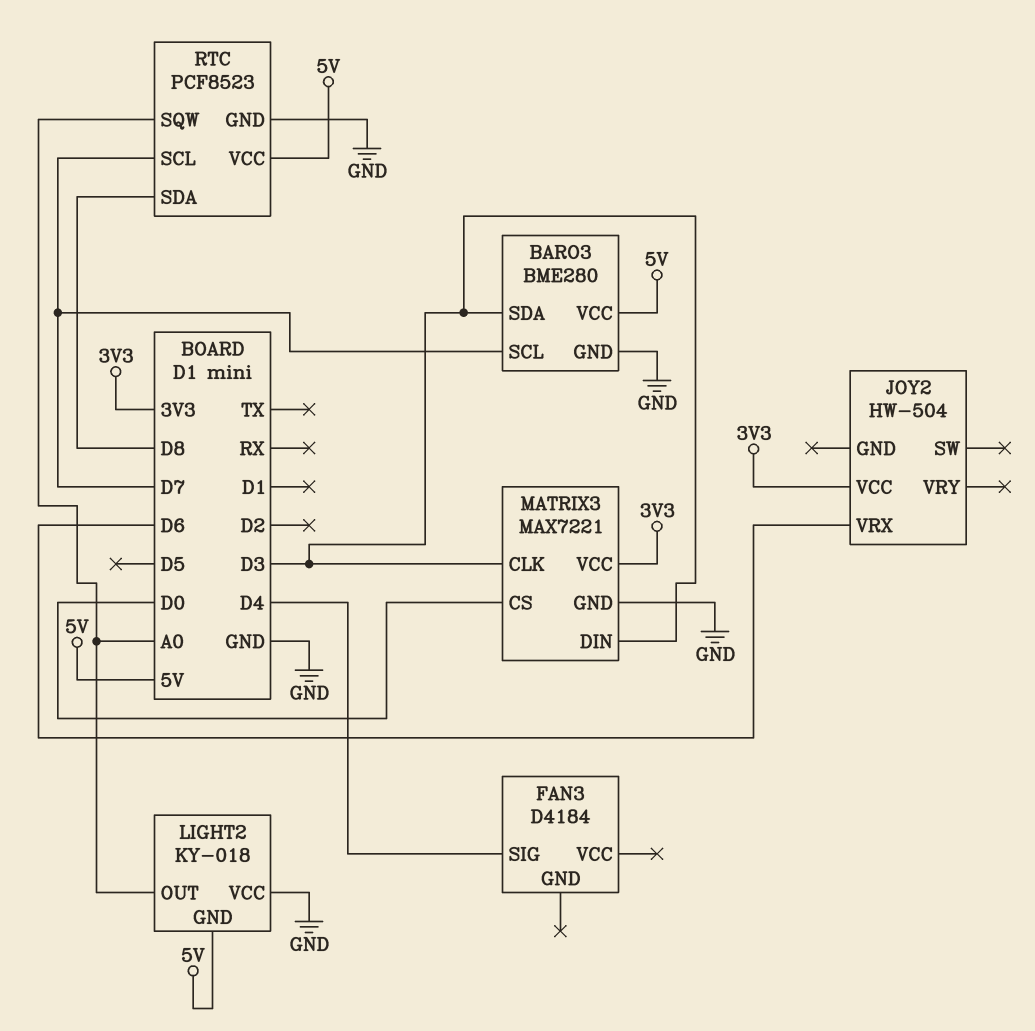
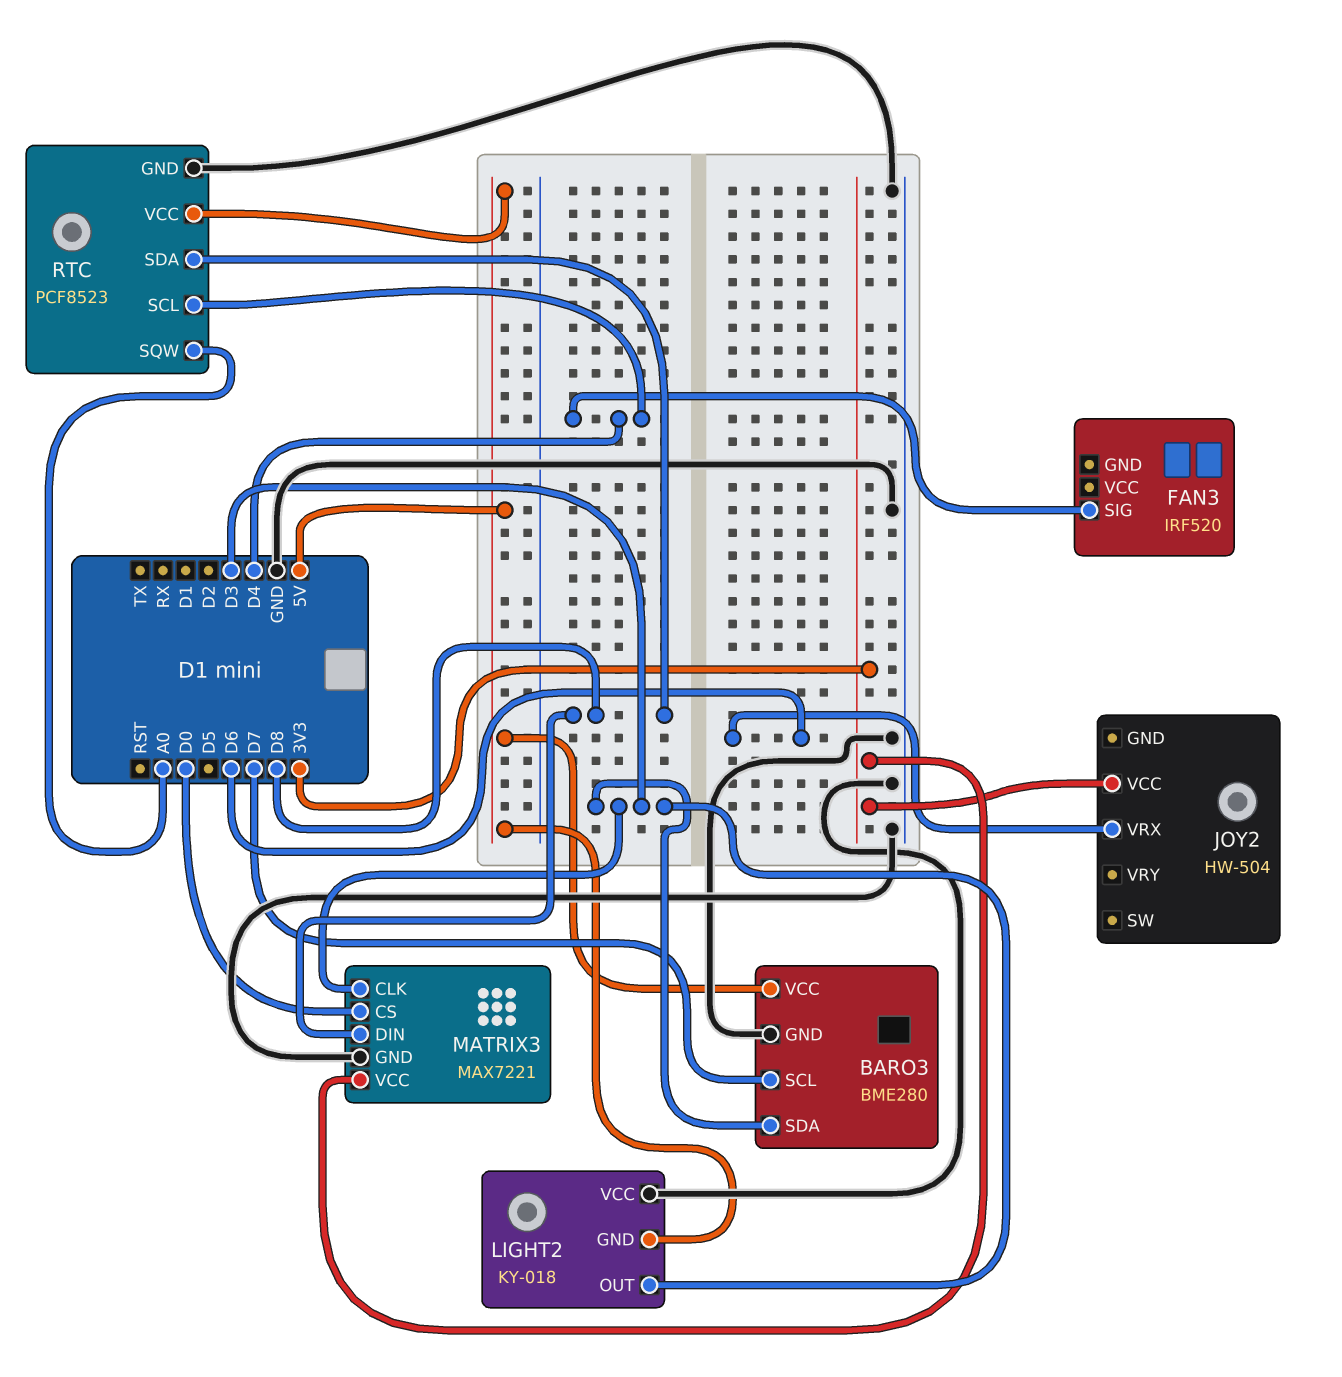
FAN3: D4184 -> IRF520
LIGHT2 pin OUT: A0 -> D3
MATRIX3 pin DIN: D3 -> D8
RTC pin SCL: D7 -> D4

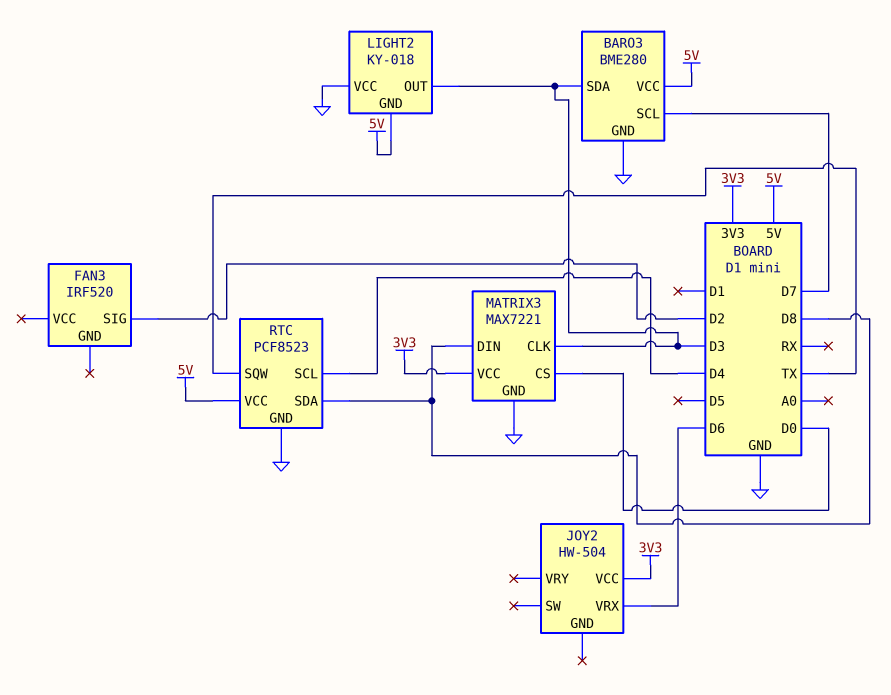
FAN3 pin SIG: D4 -> D2
RTC pin SQW: A0 -> TX

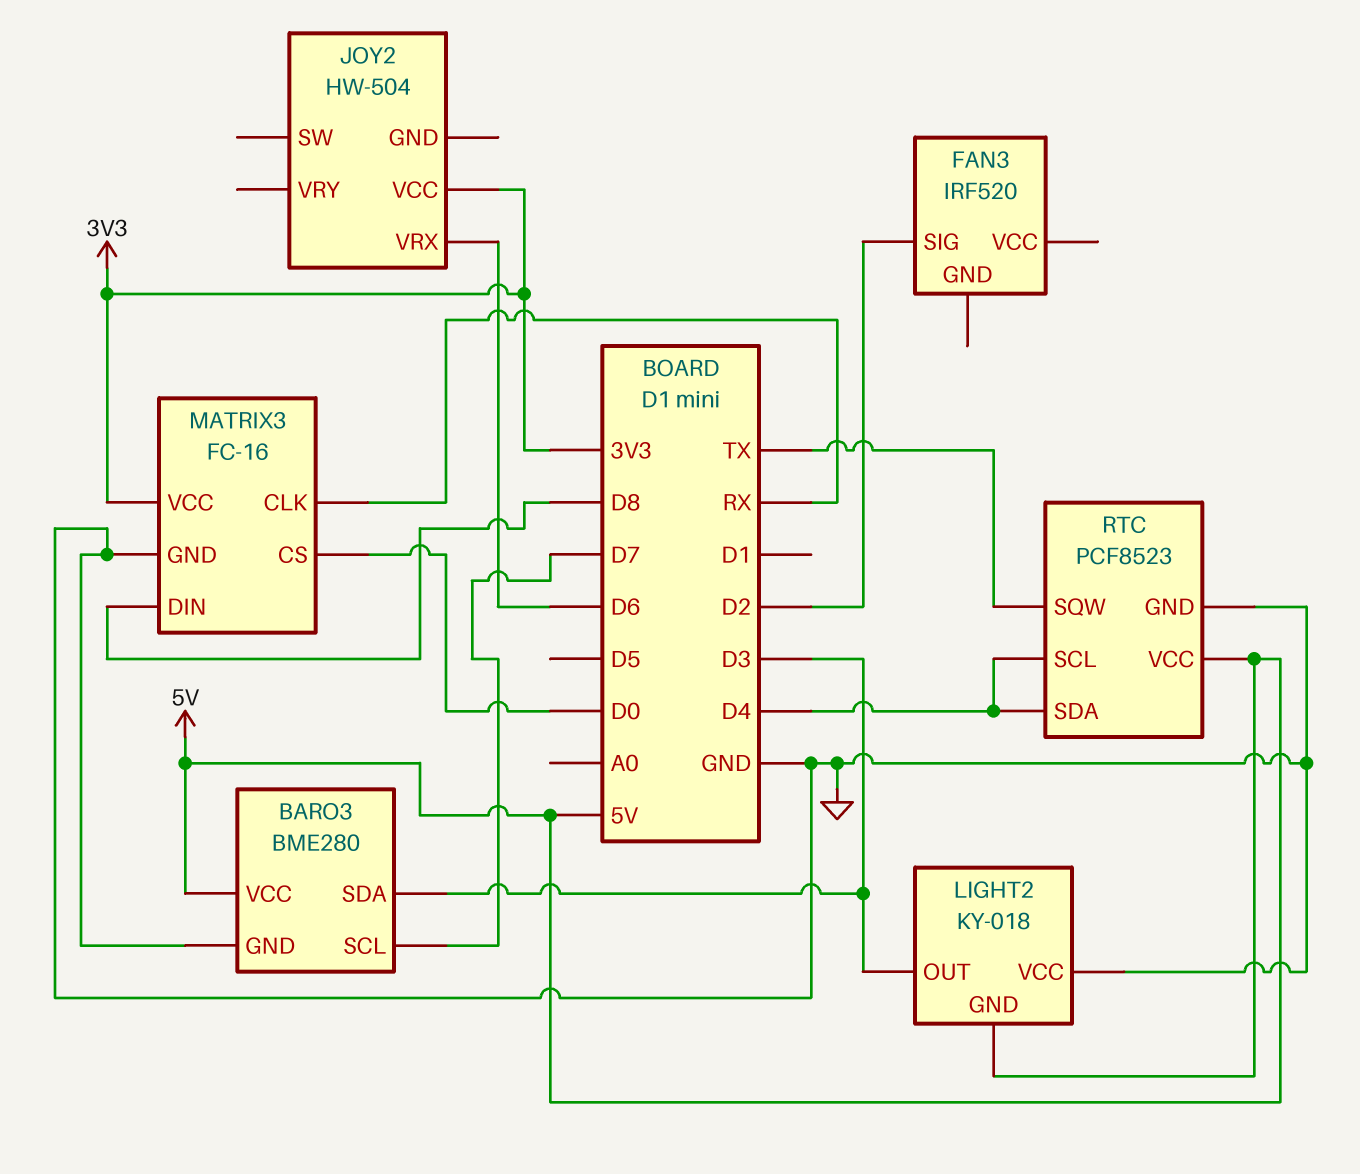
MATRIX3: MAX7221 -> FC-16
MATRIX3 pin CLK: D3 -> RX
RTC pin SDA: D8 -> D4

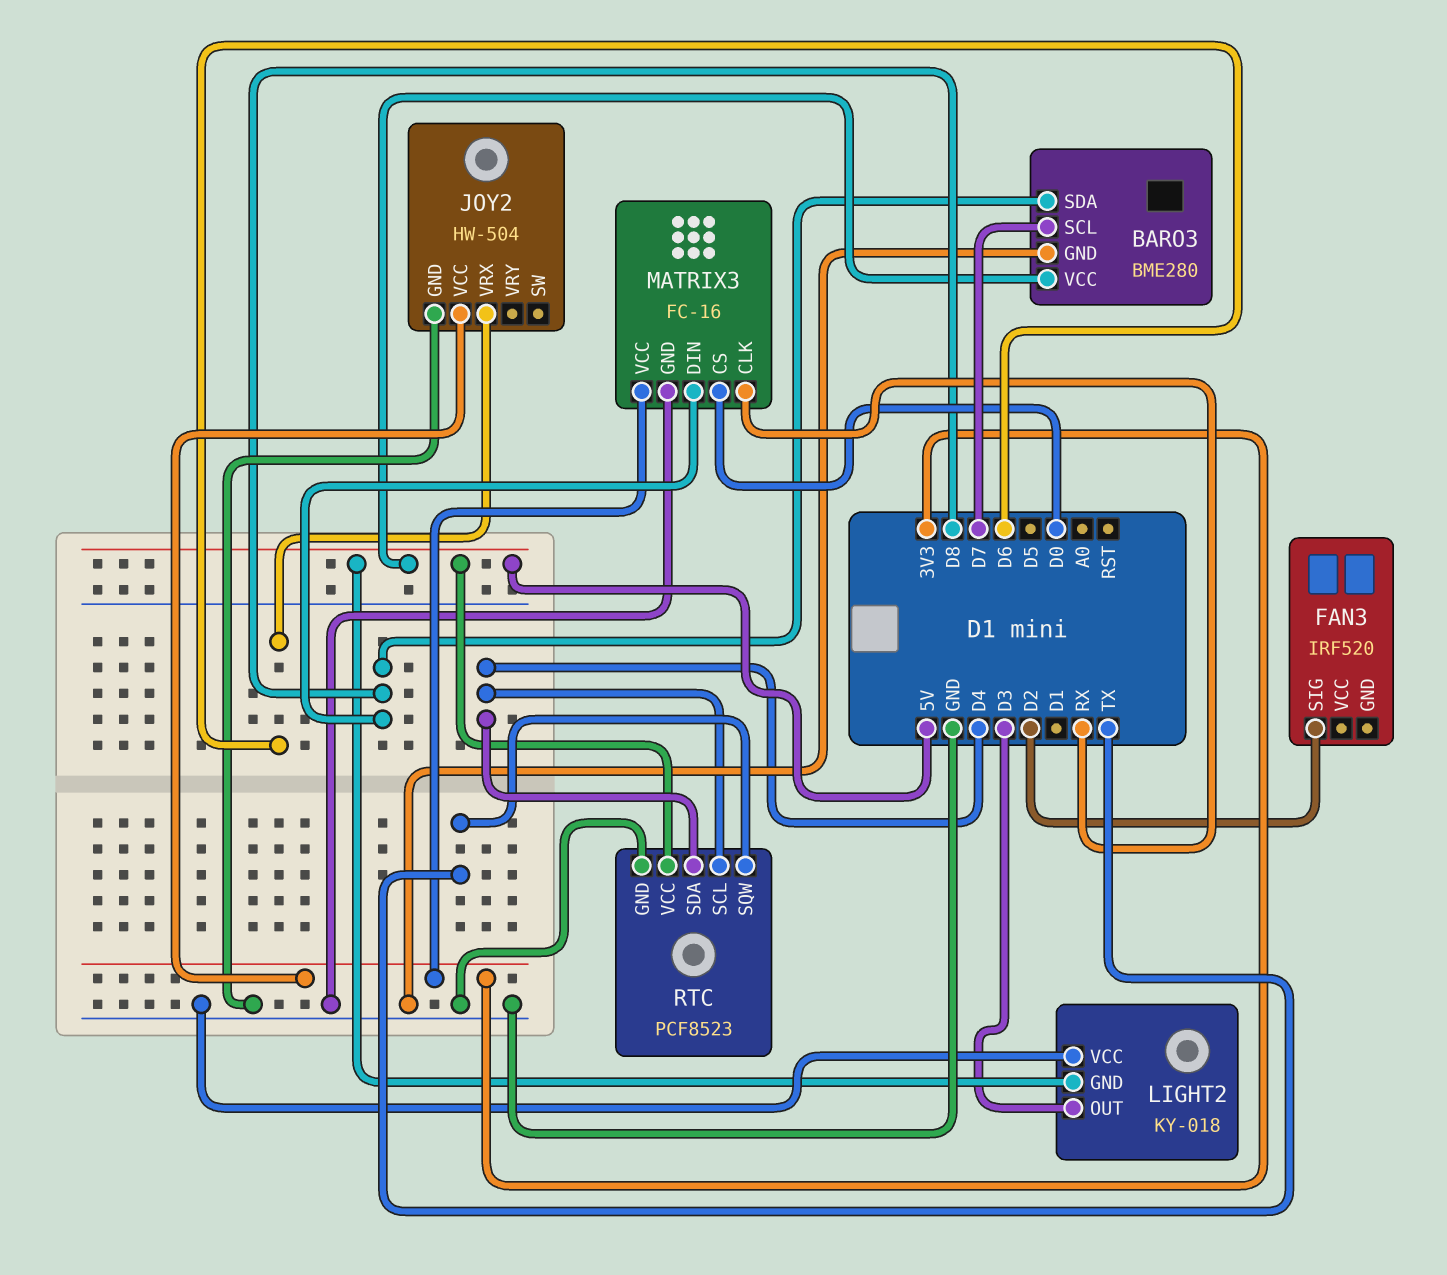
BARO3 pin SDA: D3 -> D8
JOY2 pin GND: none -> GND

